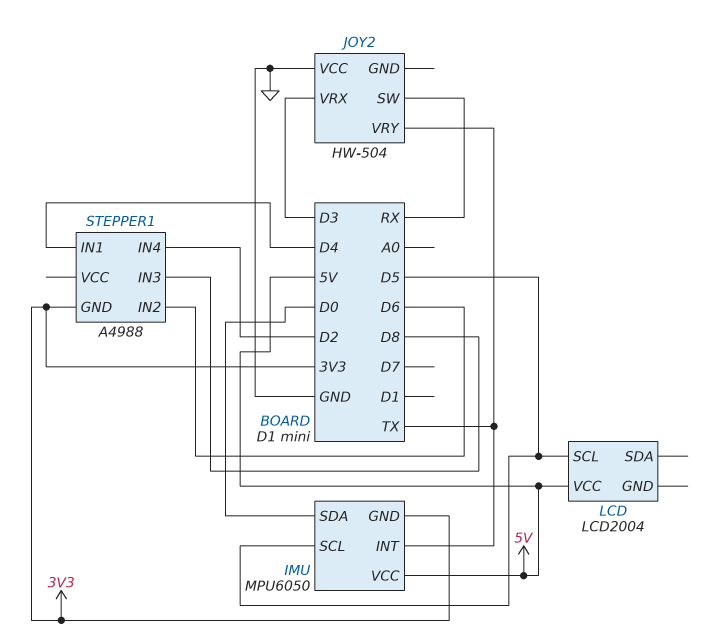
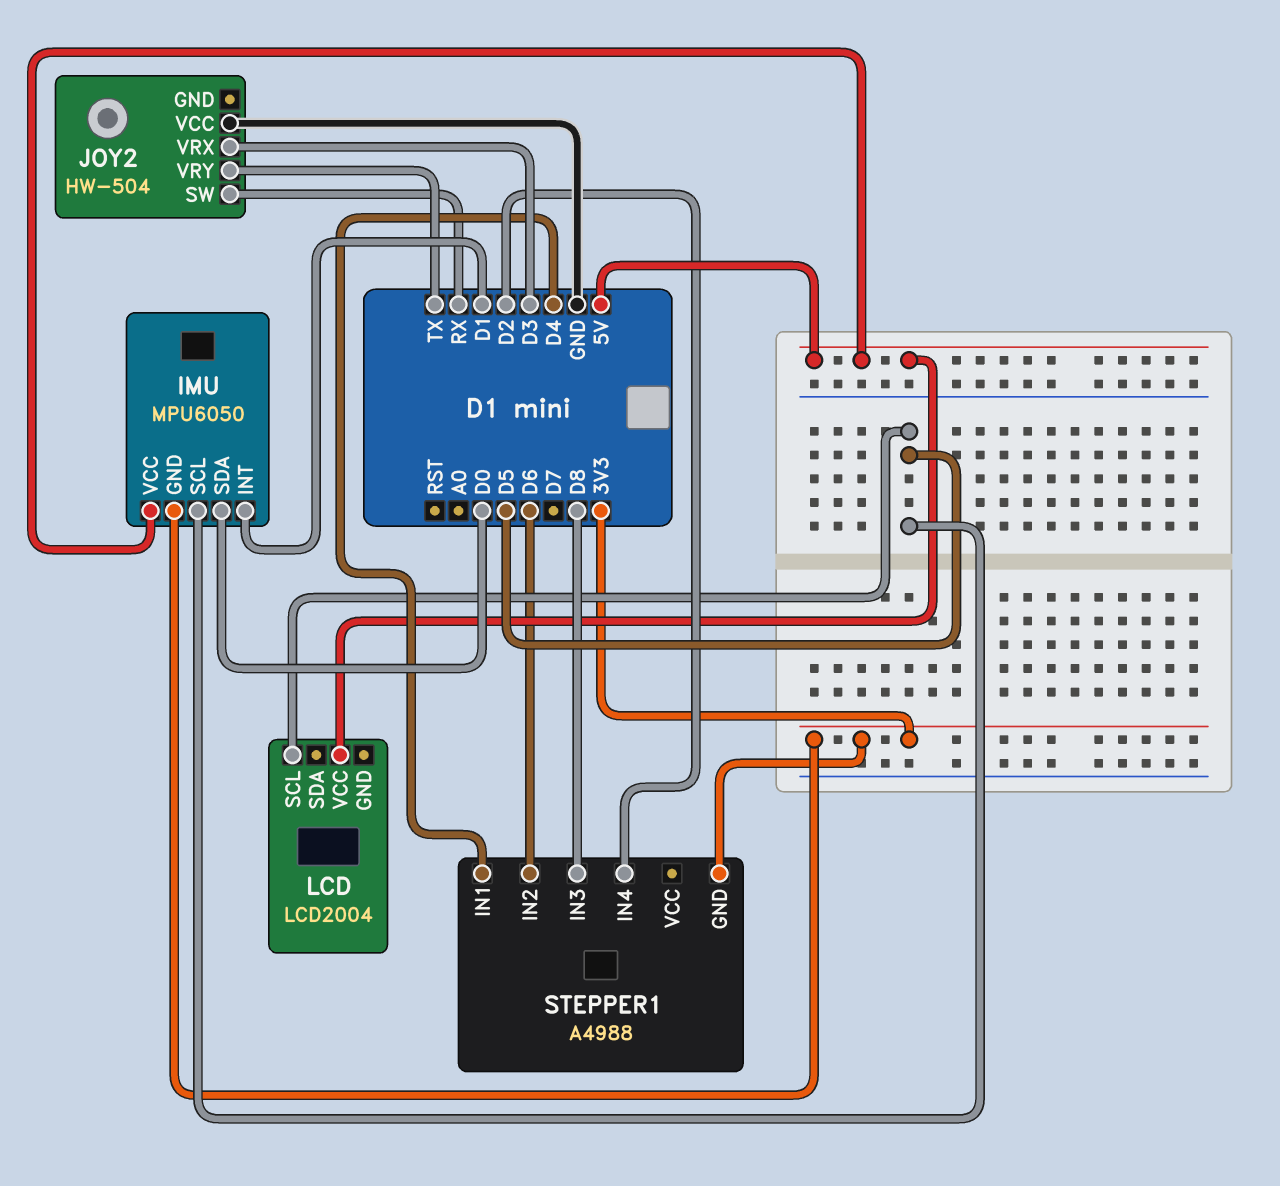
IMU pin INT: TX -> D1

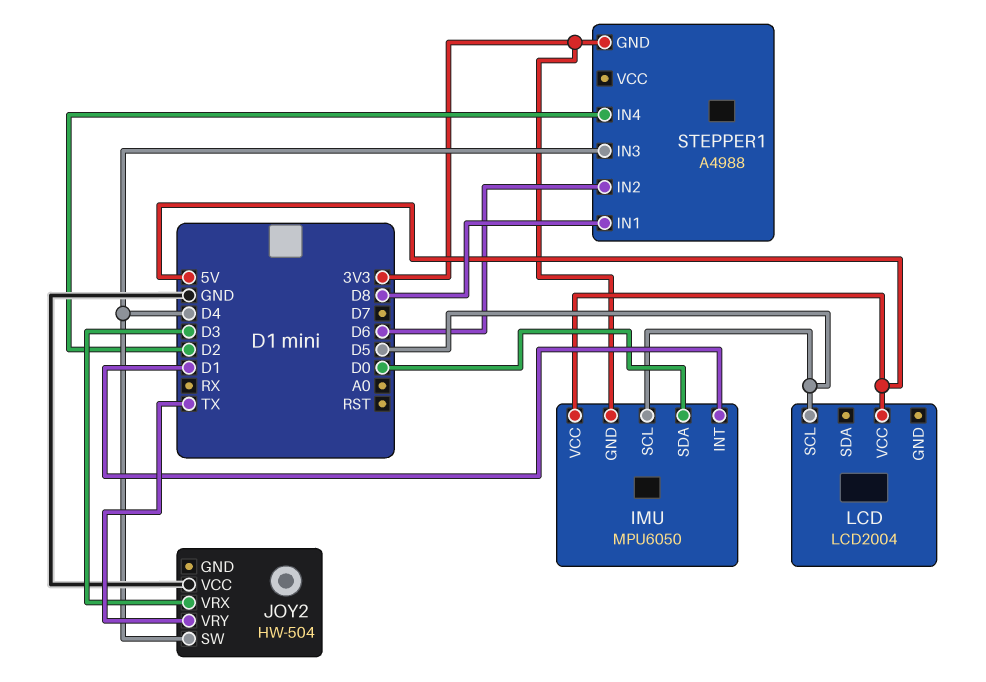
JOY2 pin SW: RX -> D4
STEPPER1 pin IN1: D4 -> D8
STEPPER1 pin IN3: D8 -> D4

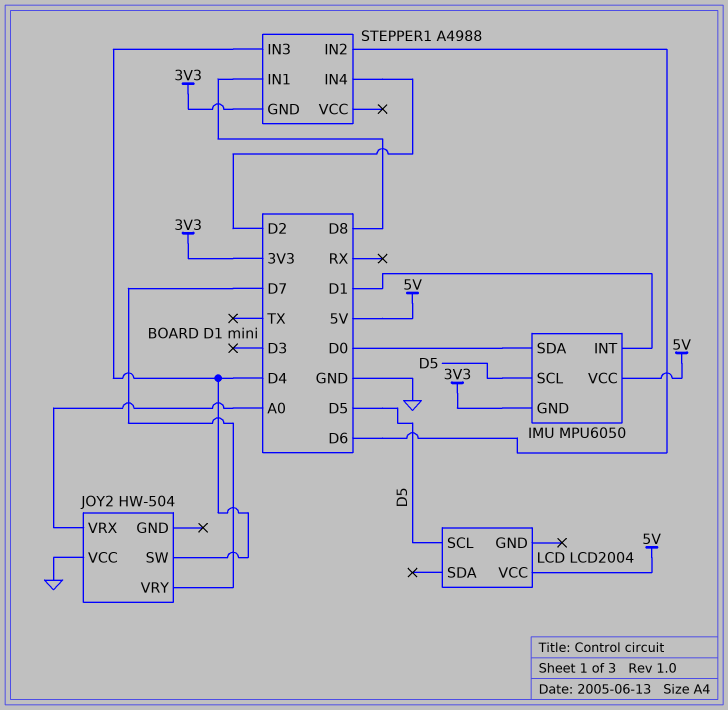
JOY2 pin VRX: D3 -> A0
JOY2 pin VRY: TX -> D7

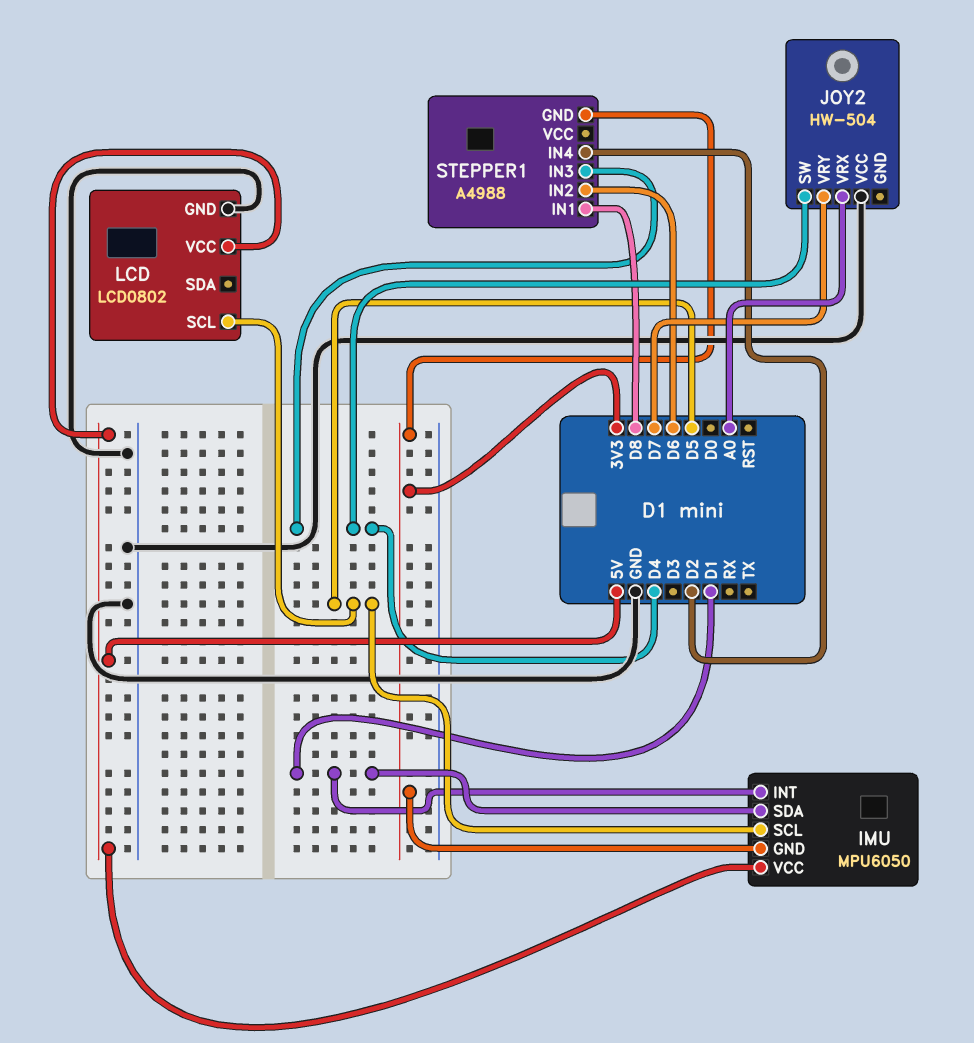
IMU pin SDA: D0 -> D1
LCD: LCD2004 -> LCD0802
LCD pin GND: none -> GND

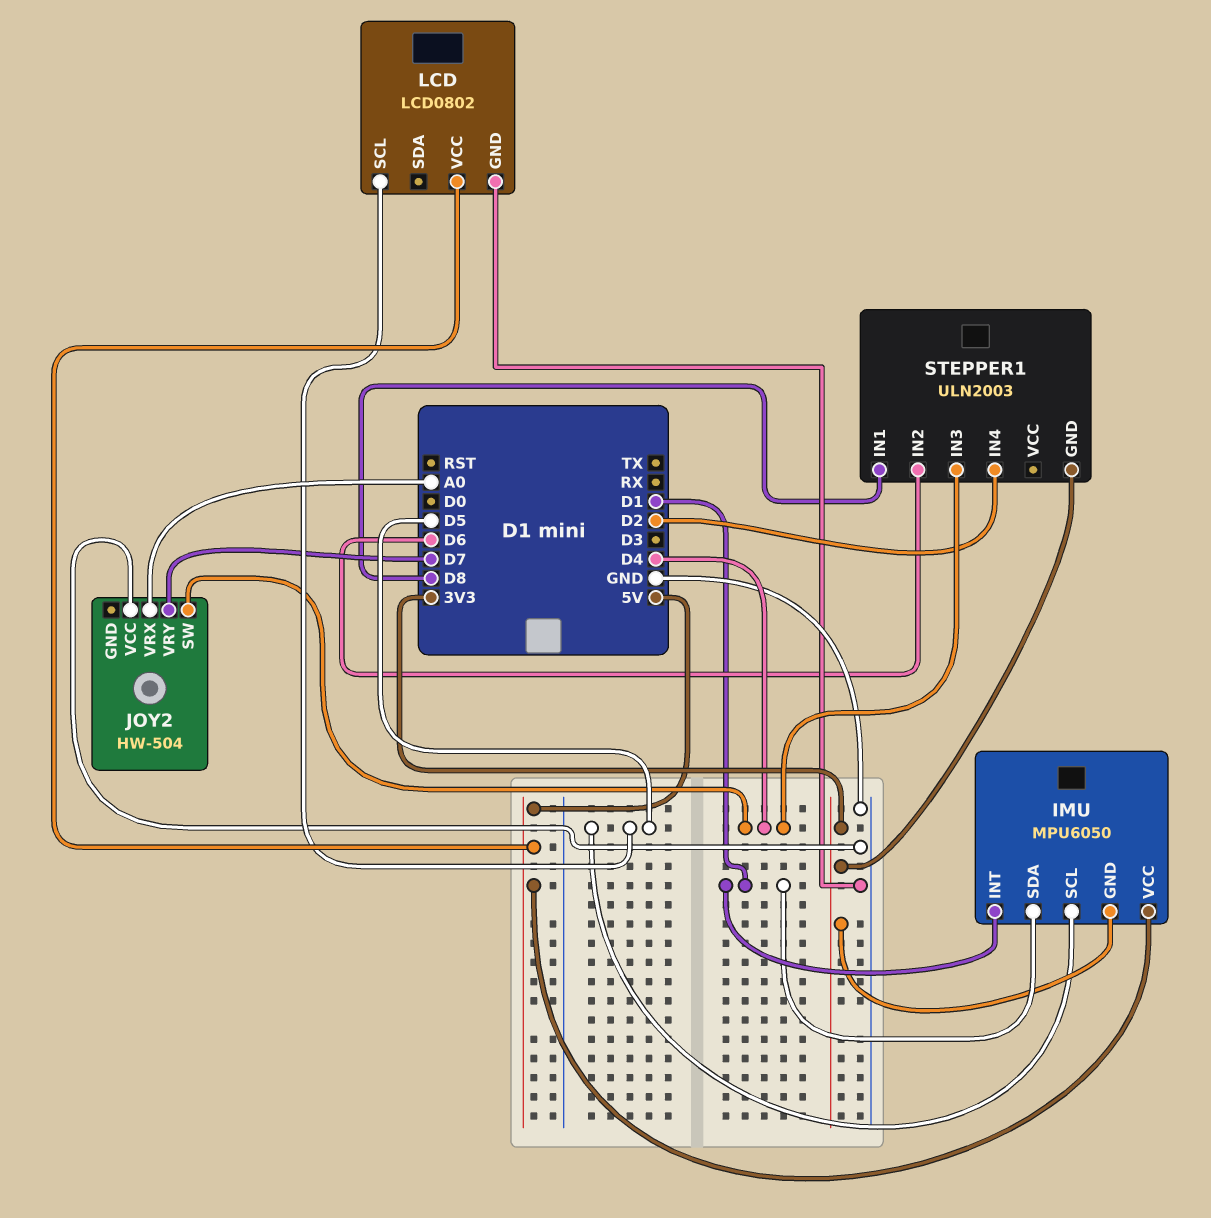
STEPPER1: A4988 -> ULN2003

